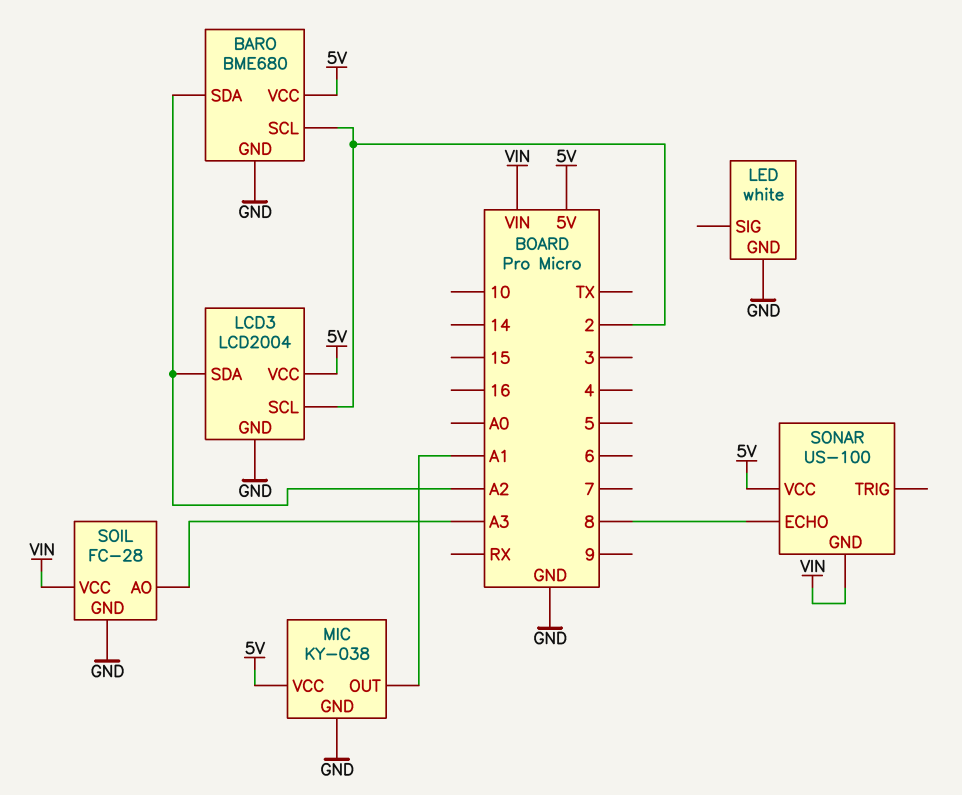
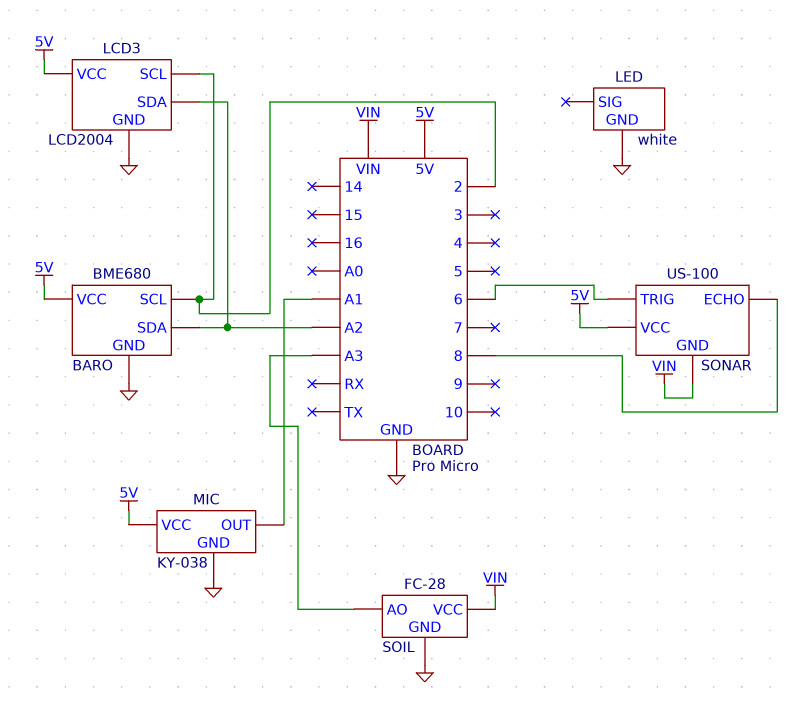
SONAR pin TRIG: none -> 6

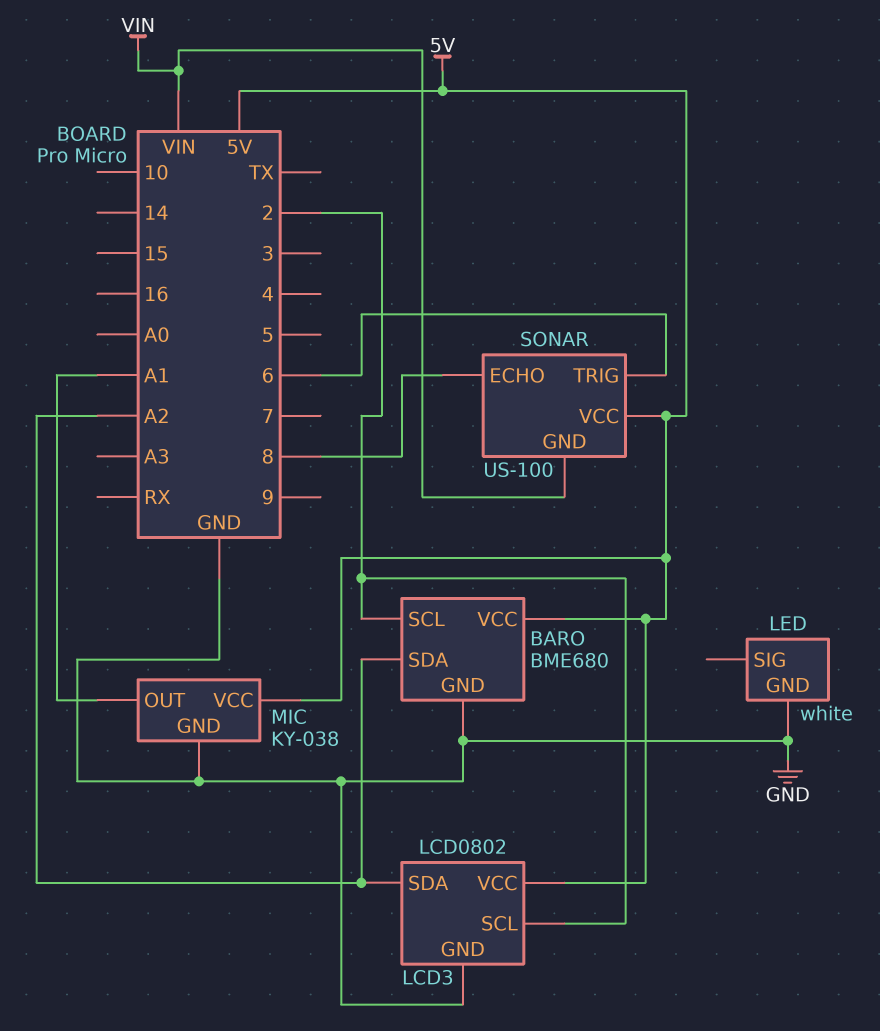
LCD3: LCD2004 -> LCD0802
SOIL: FC-28 -> none
SOIL pin AO: A3 -> none
SOIL pin GND: GND -> none
SOIL pin VCC: VIN -> none

